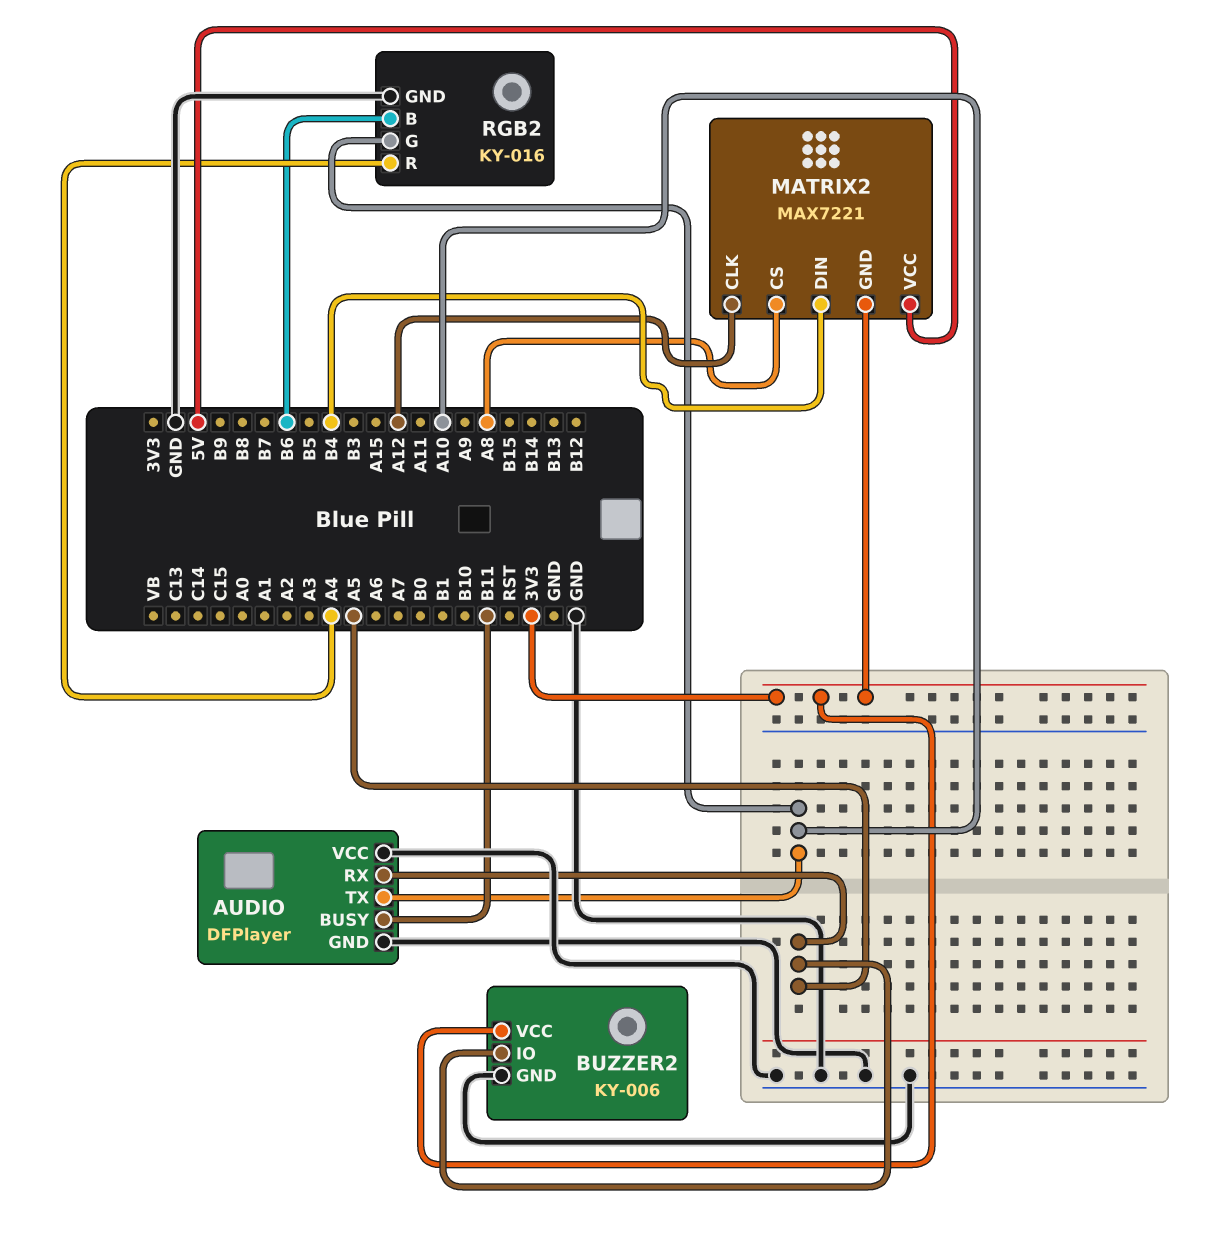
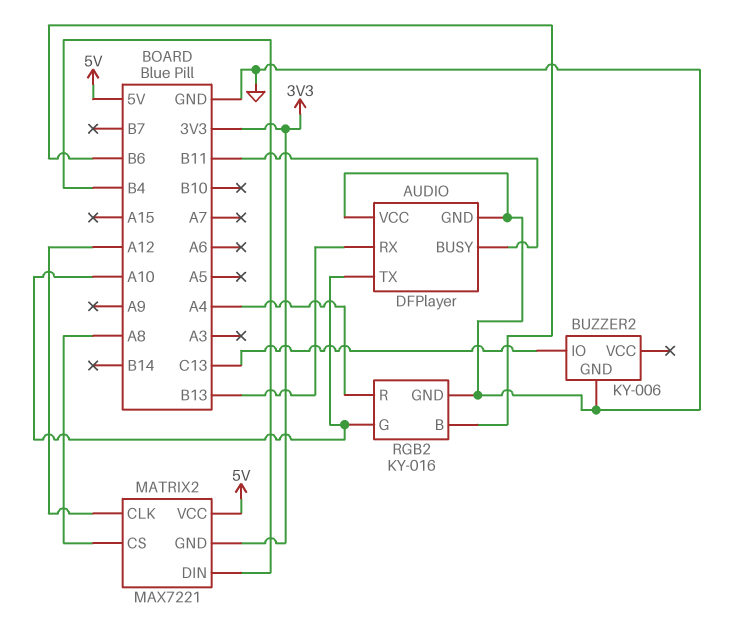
AUDIO pin RX: A5 -> B13
BUZZER2 pin IO: A5 -> C13
BUZZER2 pin VCC: 3V3 -> none

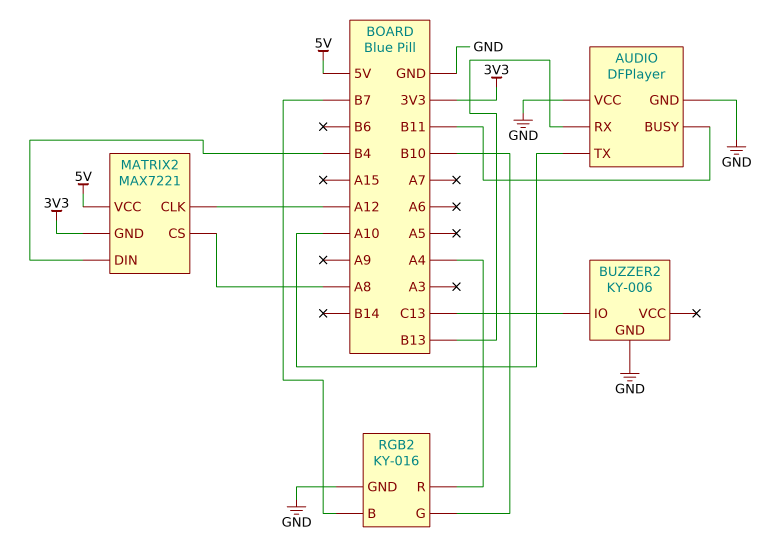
RGB2 pin B: B6 -> B7
RGB2 pin G: A10 -> B10

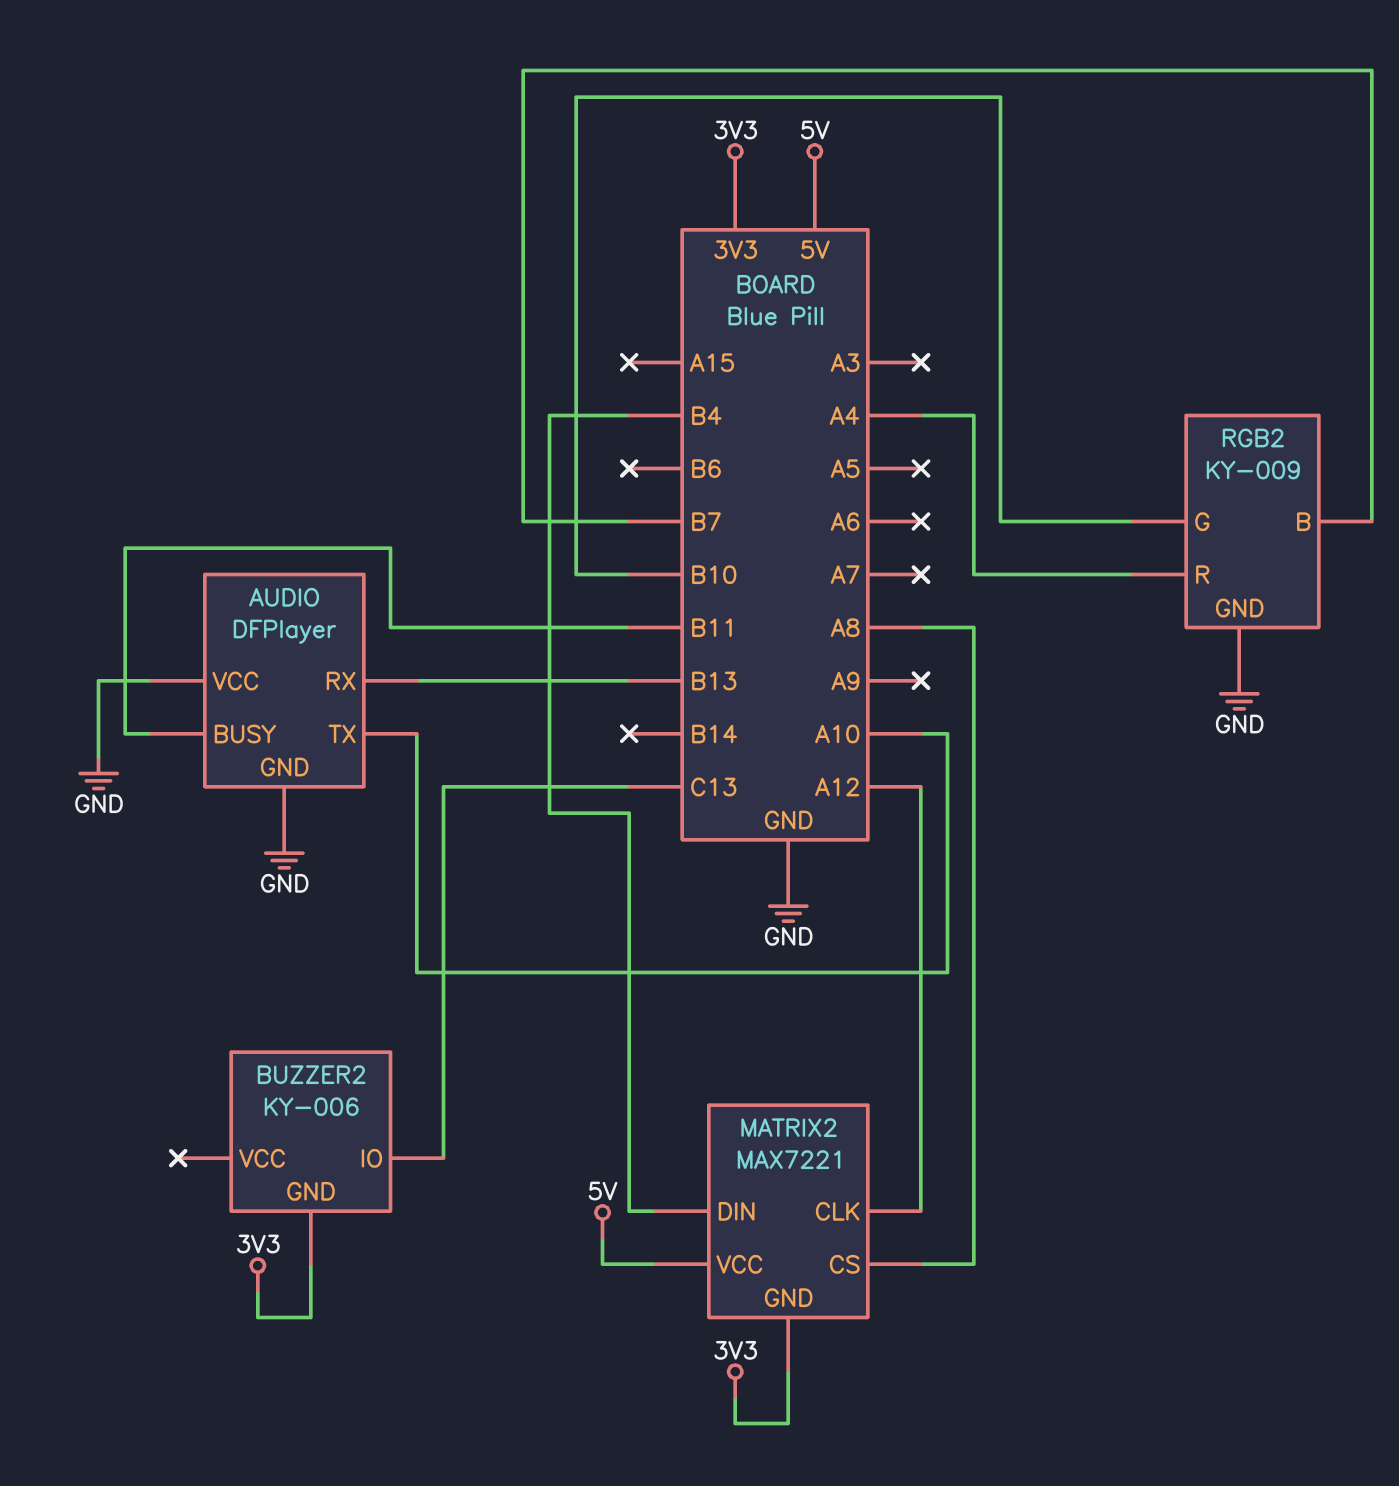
BUZZER2 pin GND: GND -> 3V3
RGB2: KY-016 -> KY-009

